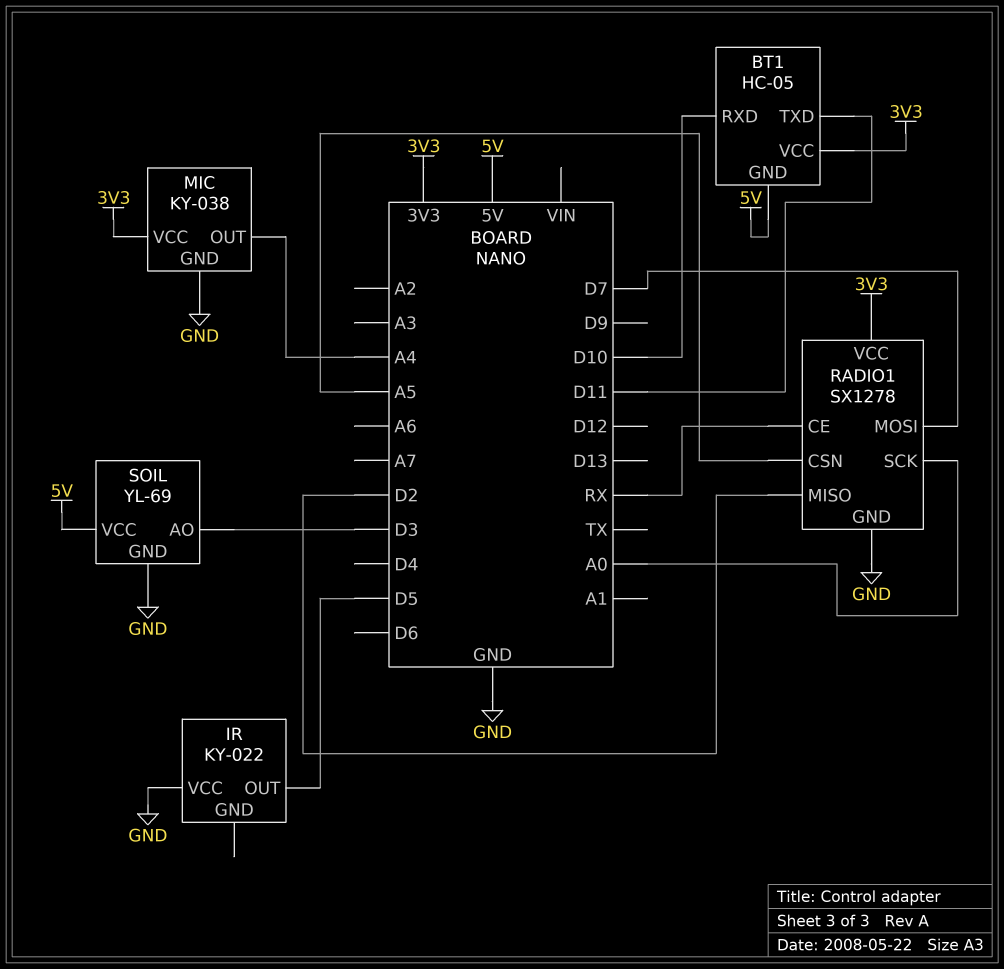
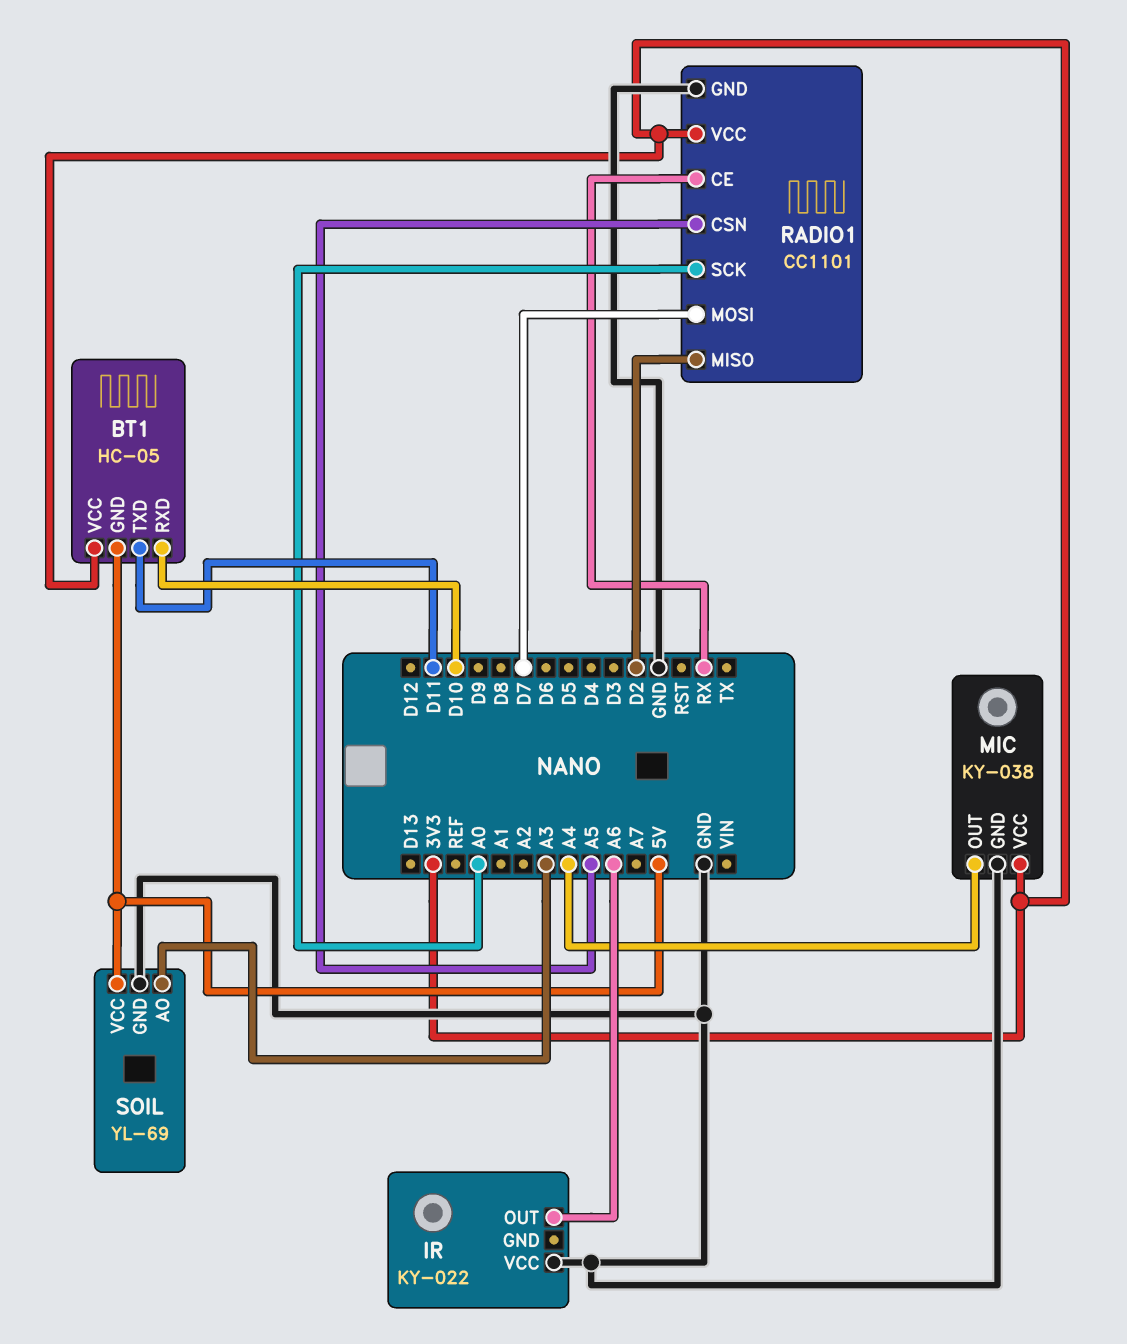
IR pin OUT: D5 -> A6
RADIO1: SX1278 -> CC1101
SOIL pin AO: D3 -> A3

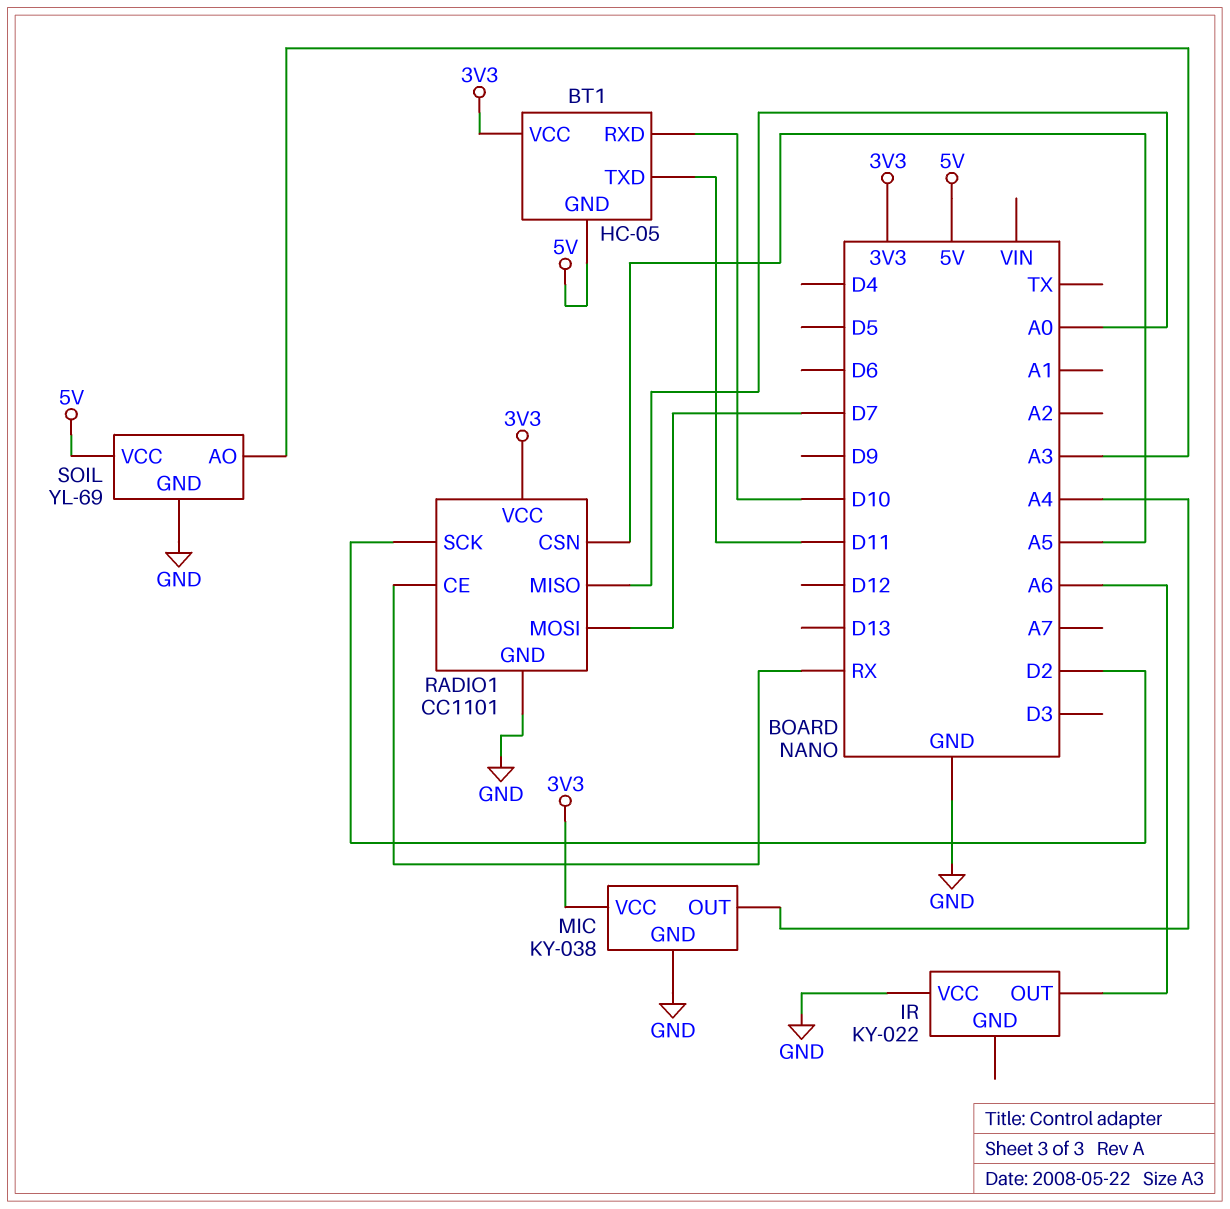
RADIO1 pin MISO: D2 -> A0
RADIO1 pin SCK: A0 -> D2

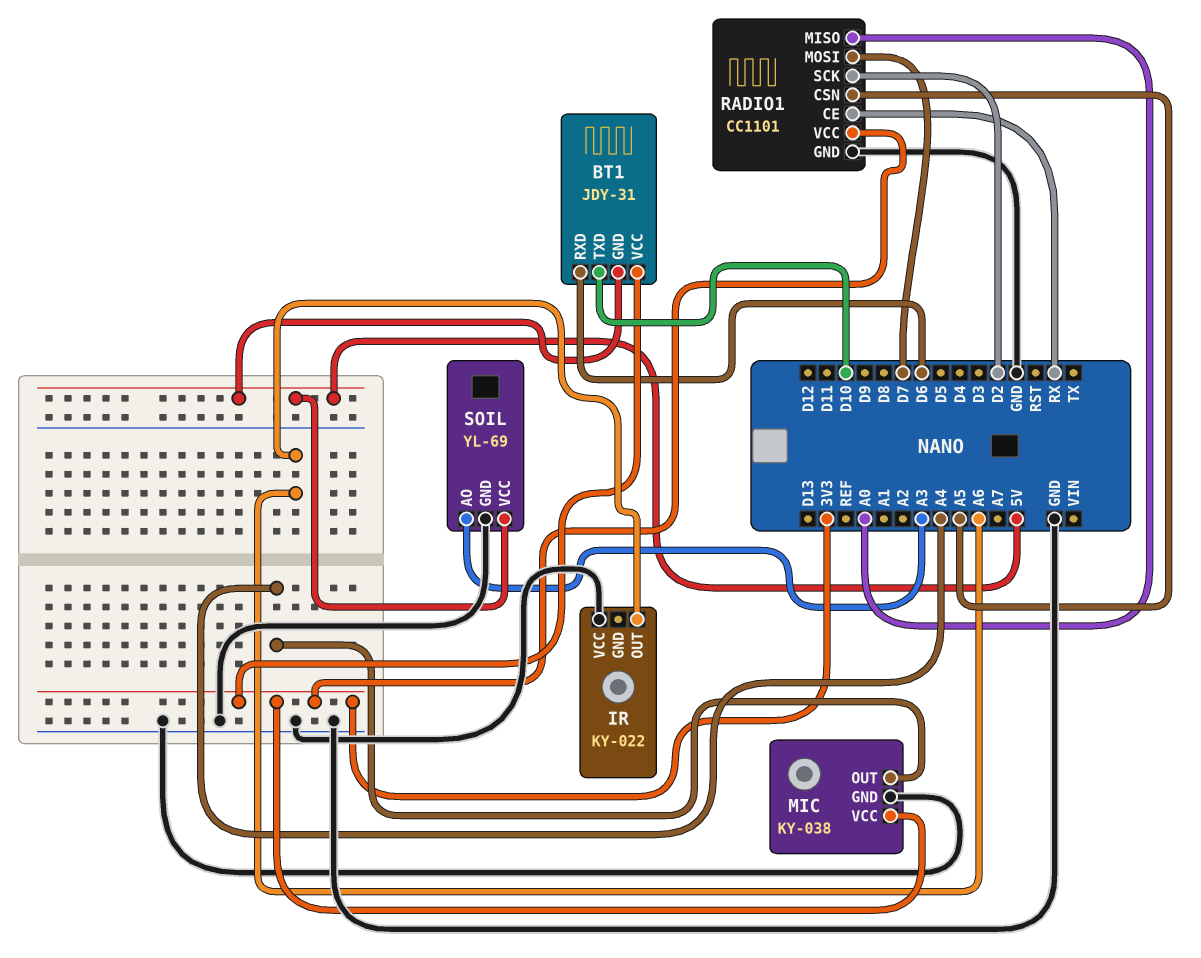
BT1: HC-05 -> JDY-31
BT1 pin RXD: D10 -> D6
BT1 pin TXD: D11 -> D10

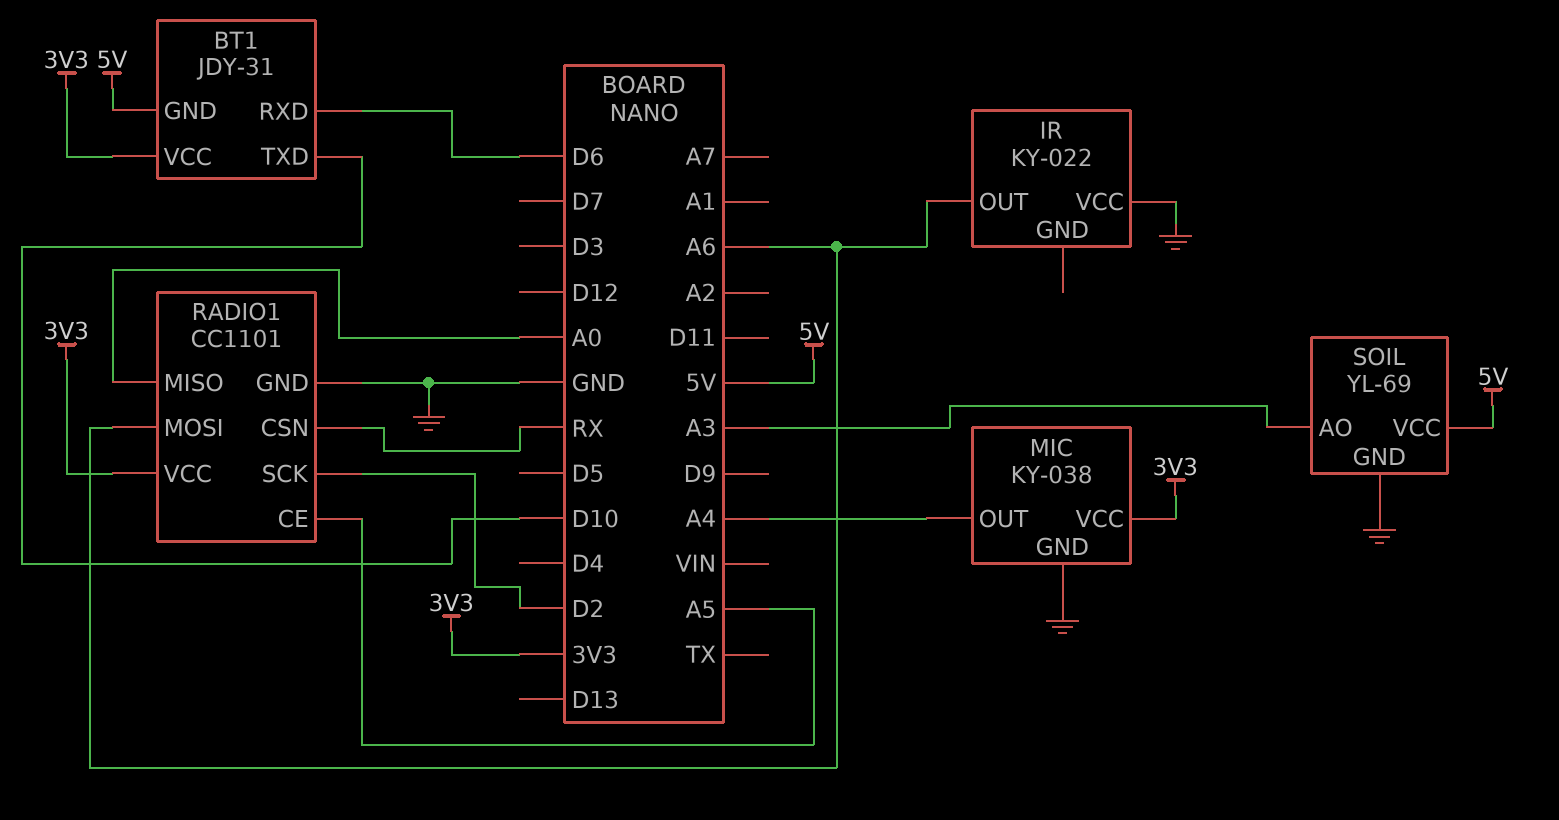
RADIO1 pin CE: RX -> A5
RADIO1 pin CSN: A5 -> RX
RADIO1 pin MOSI: D7 -> A6

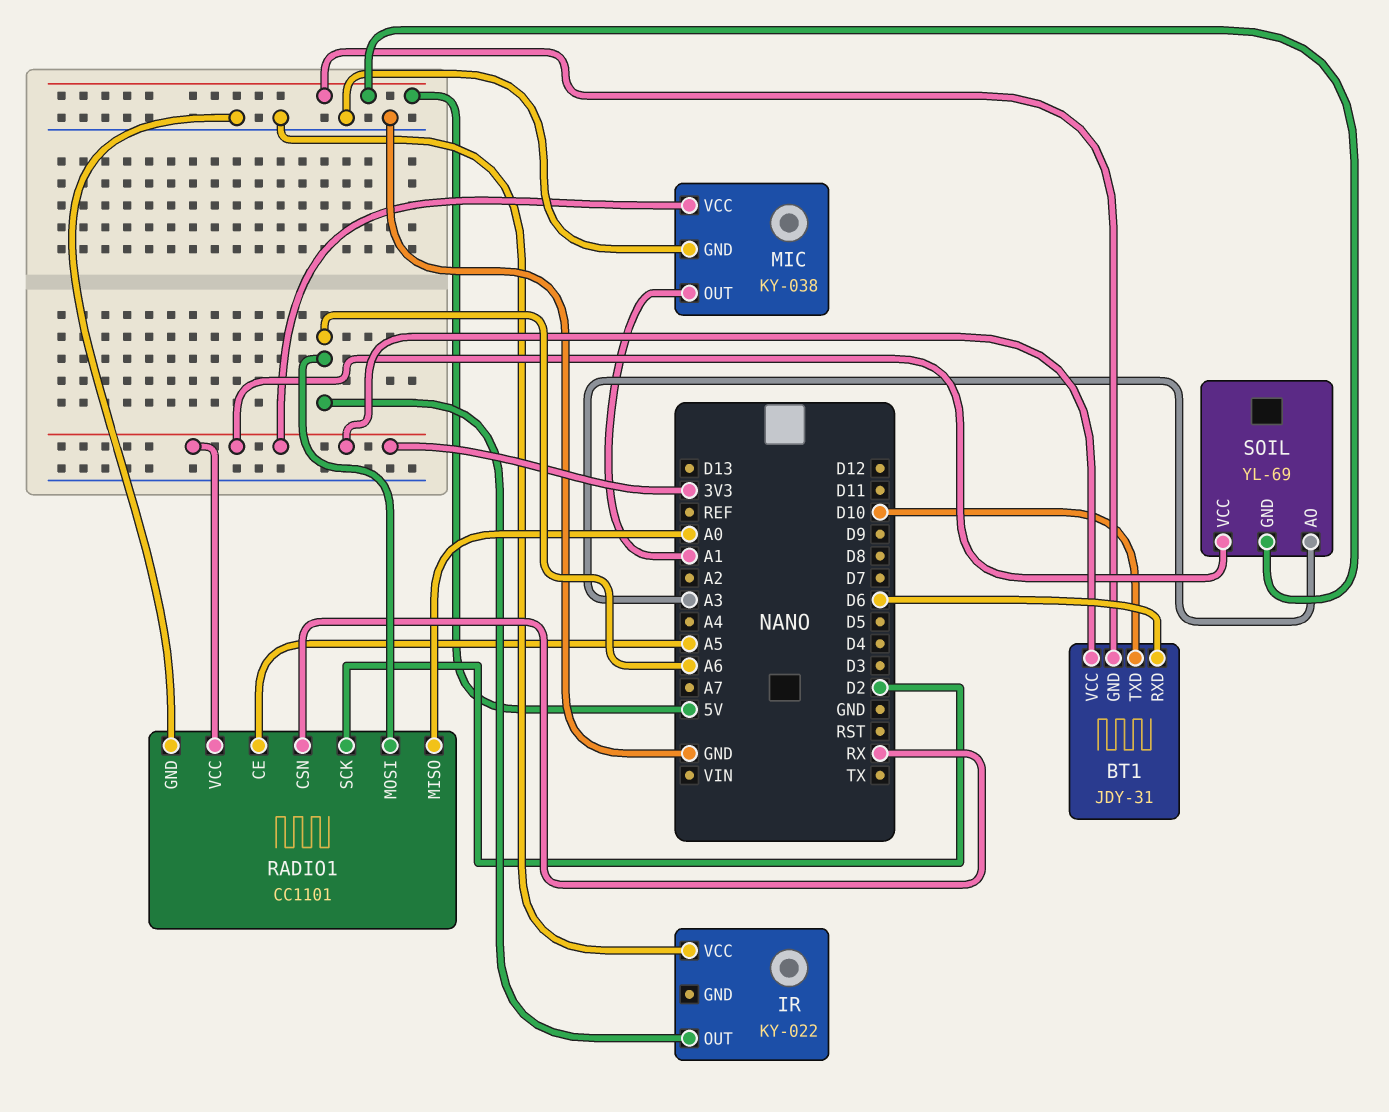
MIC pin OUT: A4 -> A1
SOIL pin GND: GND -> 5V
SOIL pin VCC: 5V -> 3V3

